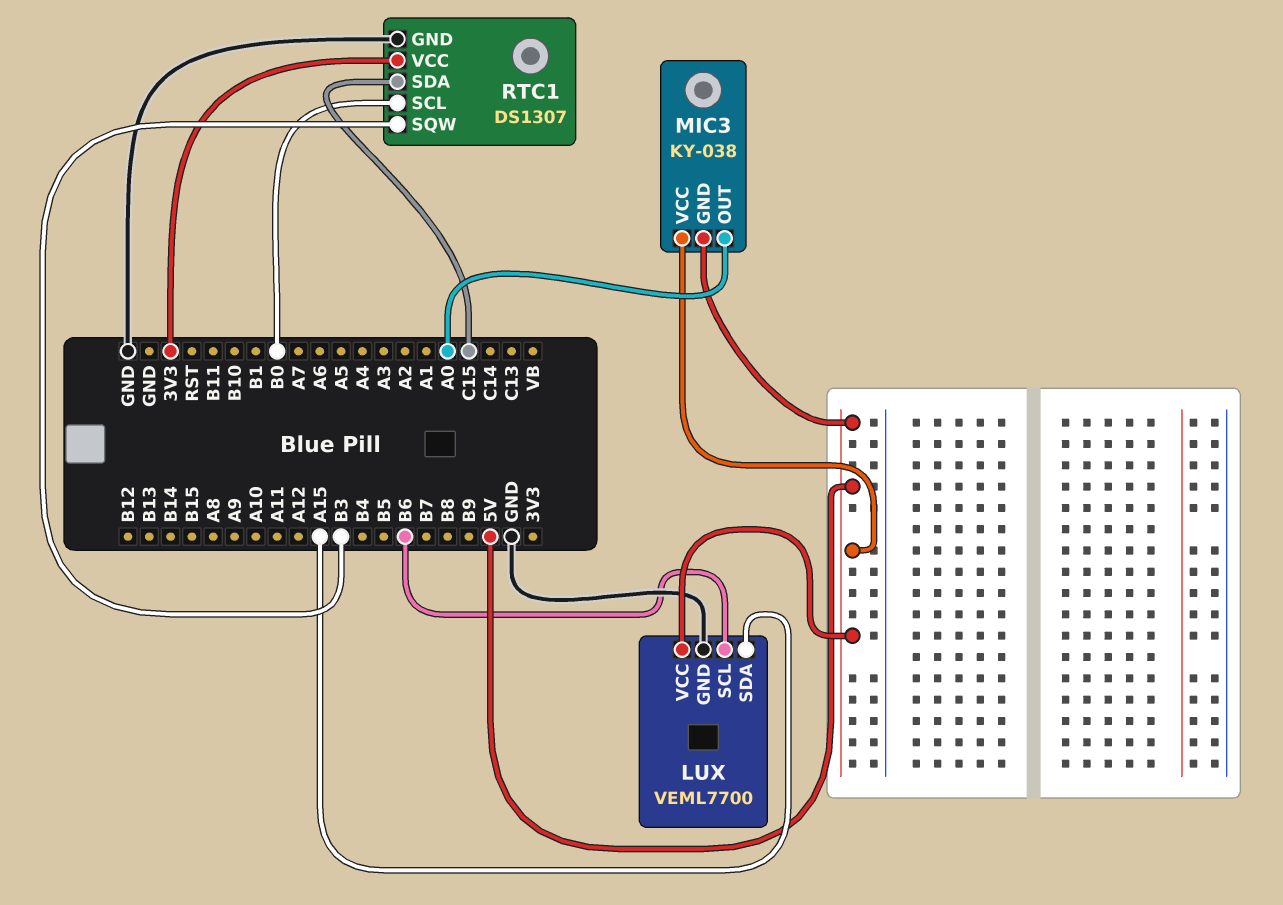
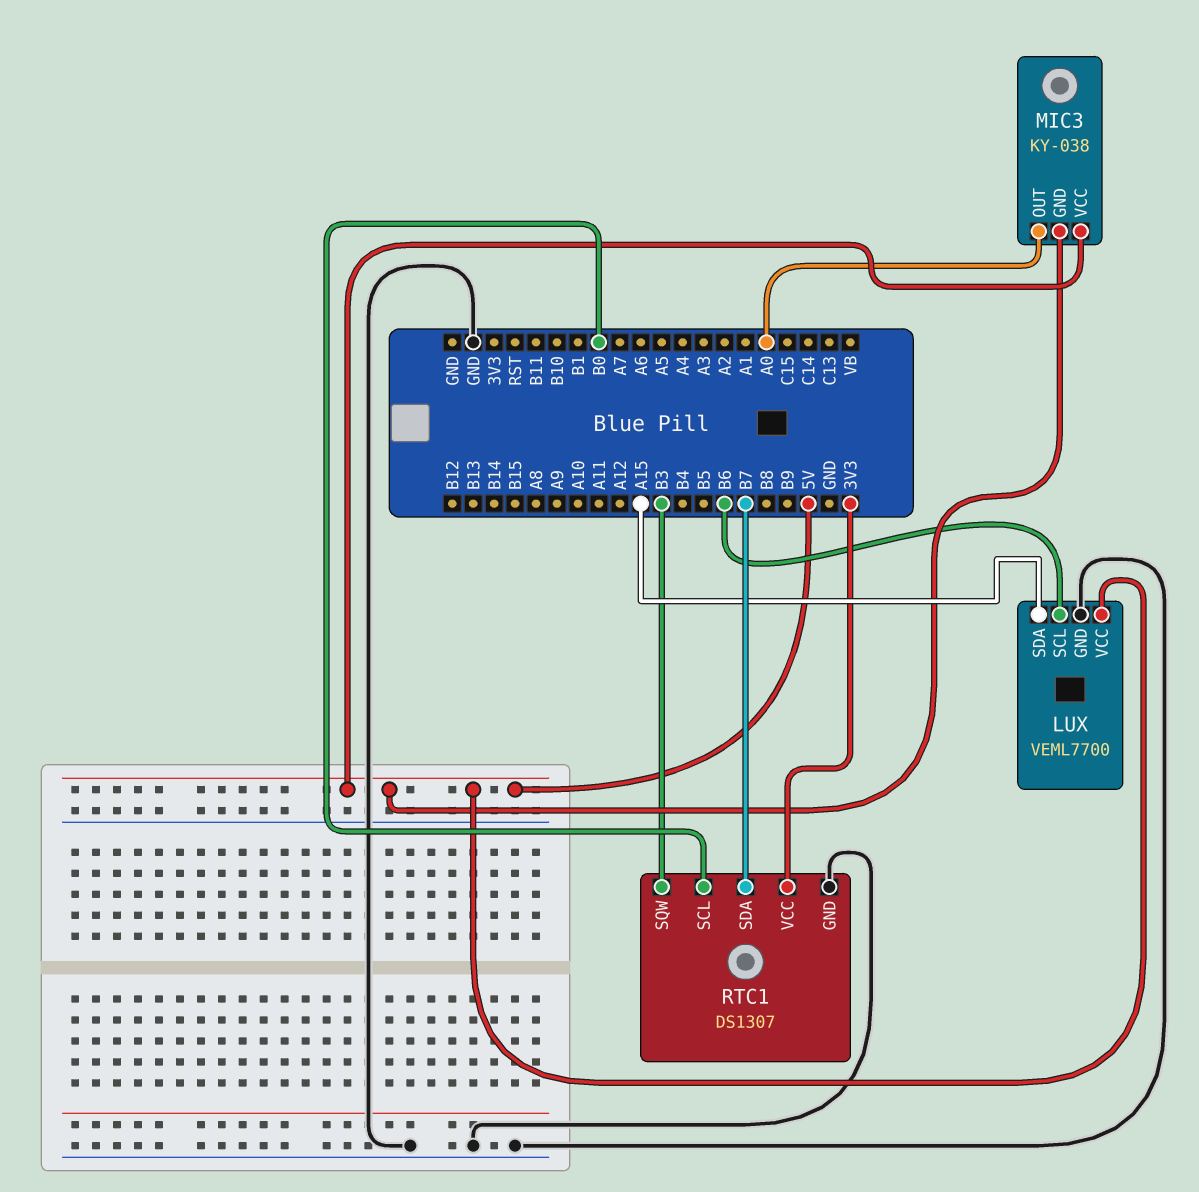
RTC1 pin SDA: C15 -> B7

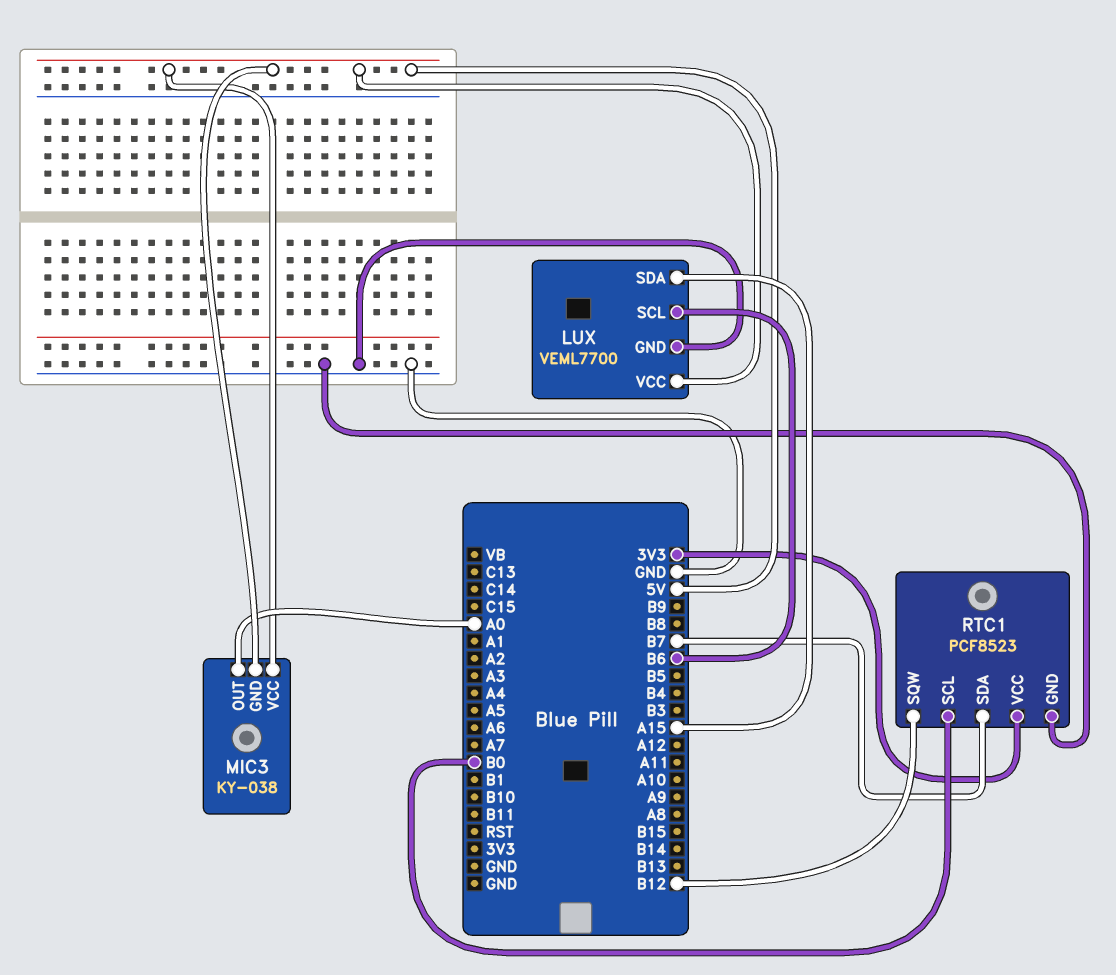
RTC1: DS1307 -> PCF8523
RTC1 pin SQW: B3 -> B12

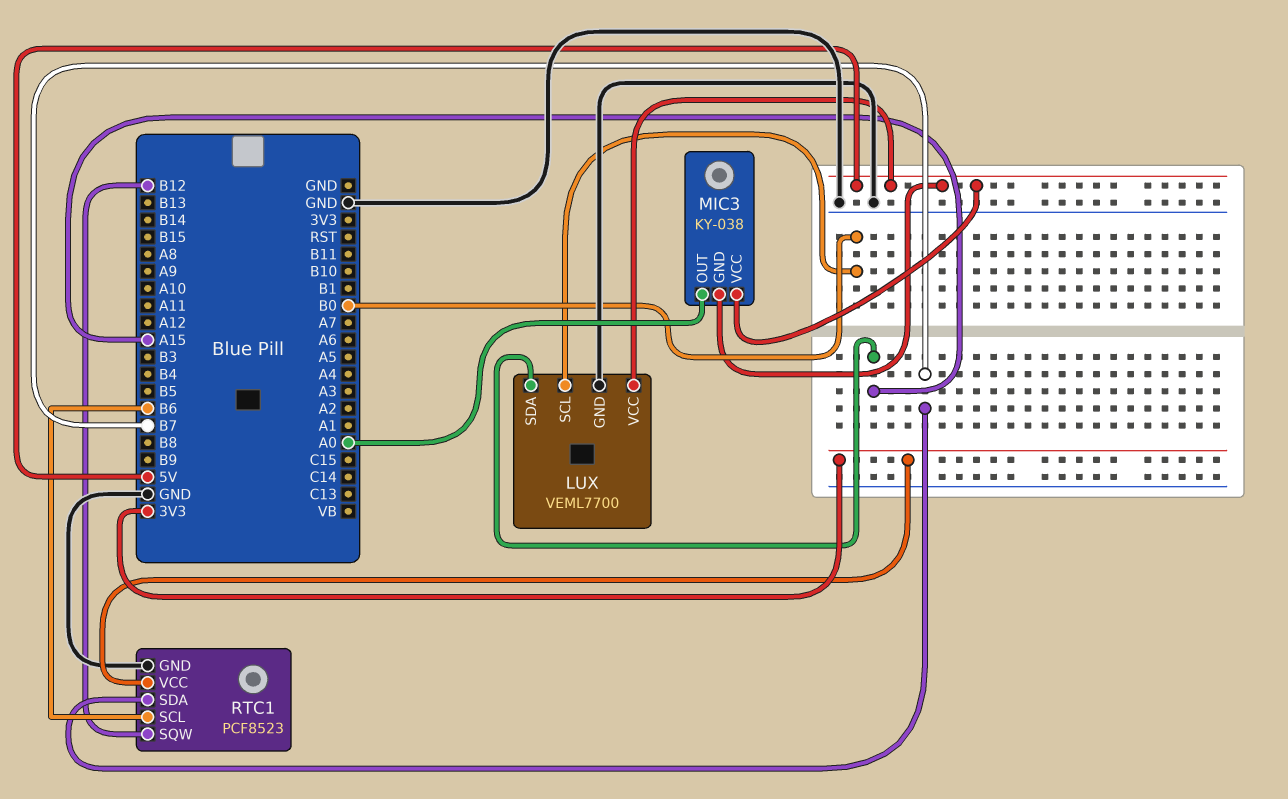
LUX pin SCL: B6 -> B0
RTC1 pin SCL: B0 -> B6

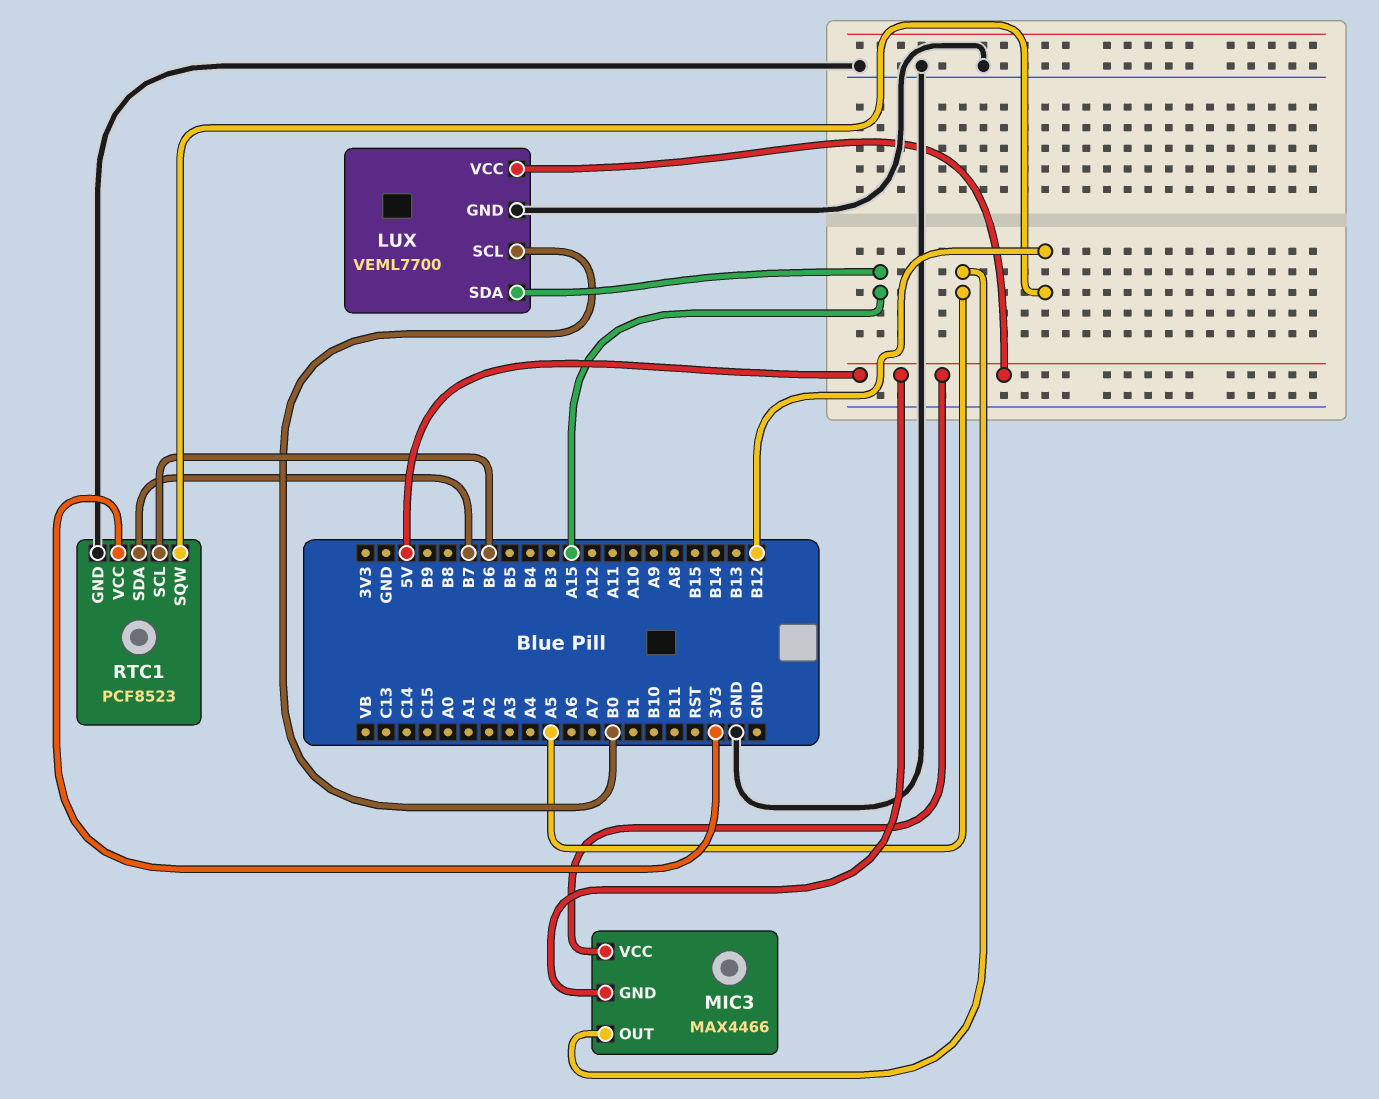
MIC3: KY-038 -> MAX4466
MIC3 pin OUT: A0 -> A5

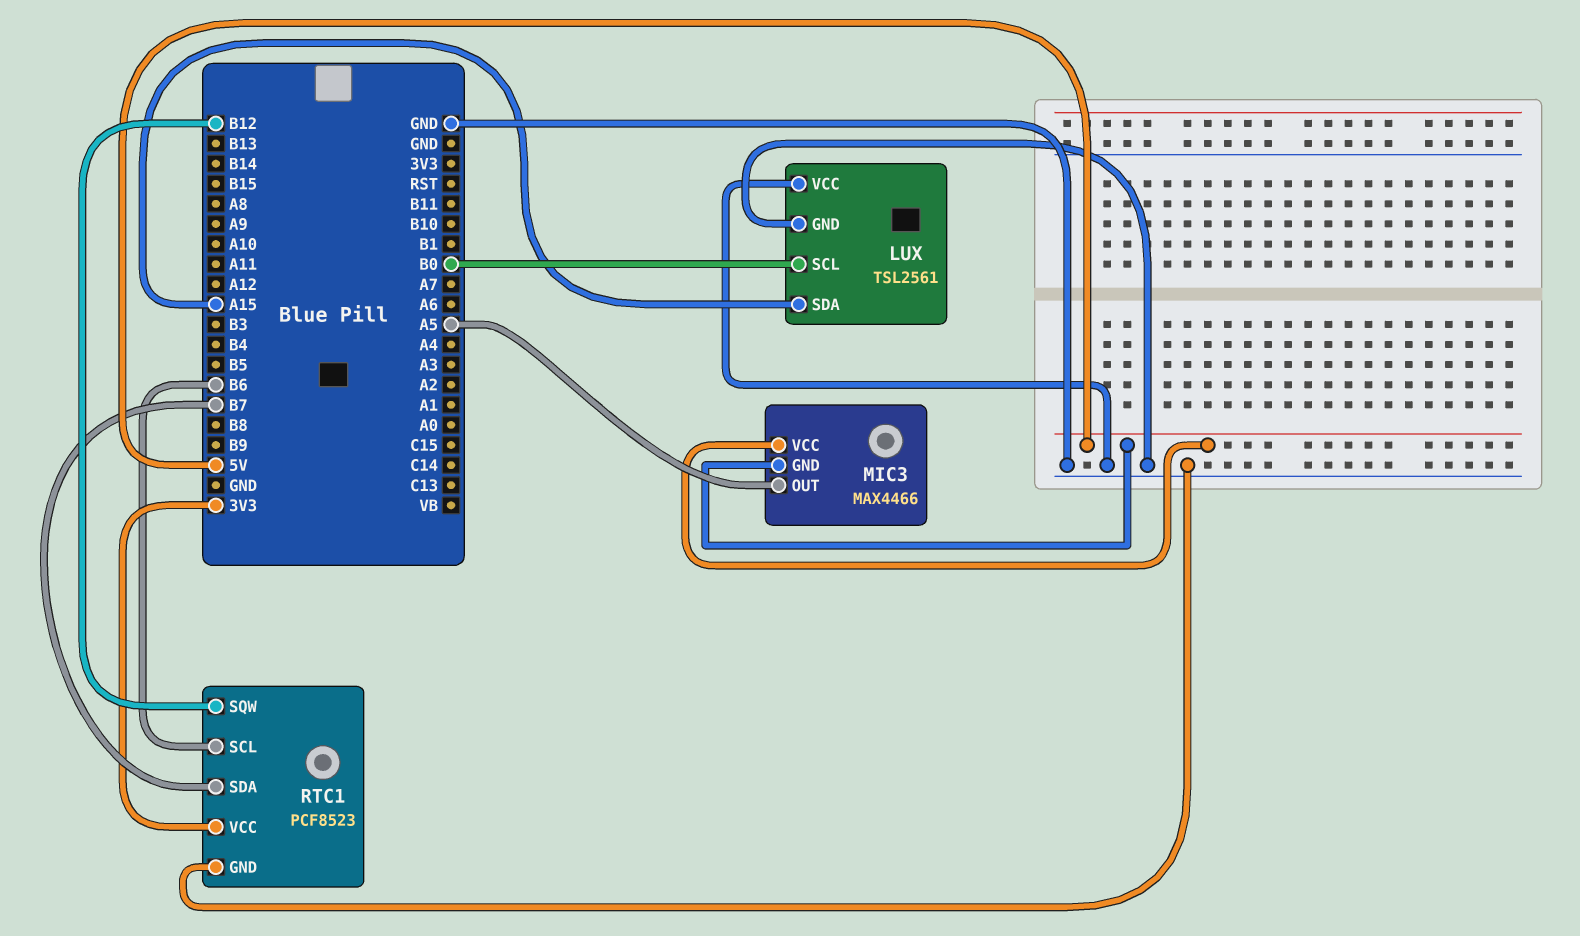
LUX: VEML7700 -> TSL2561
LUX pin VCC: 5V -> GND

